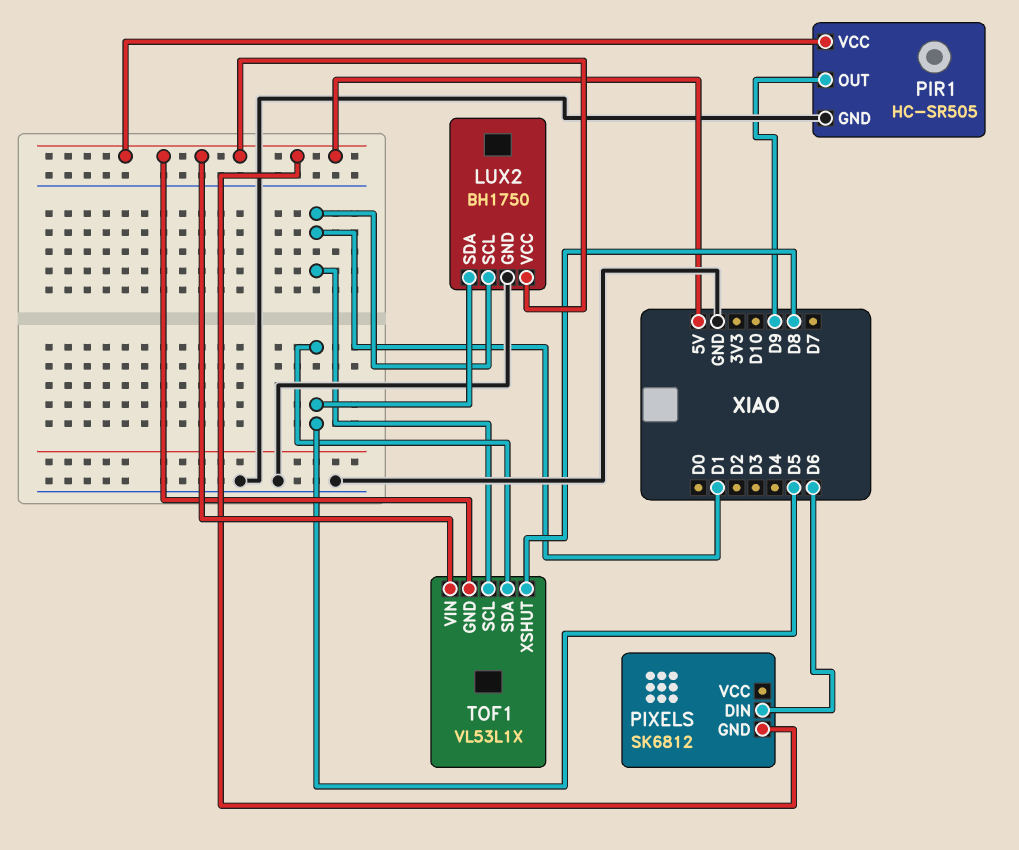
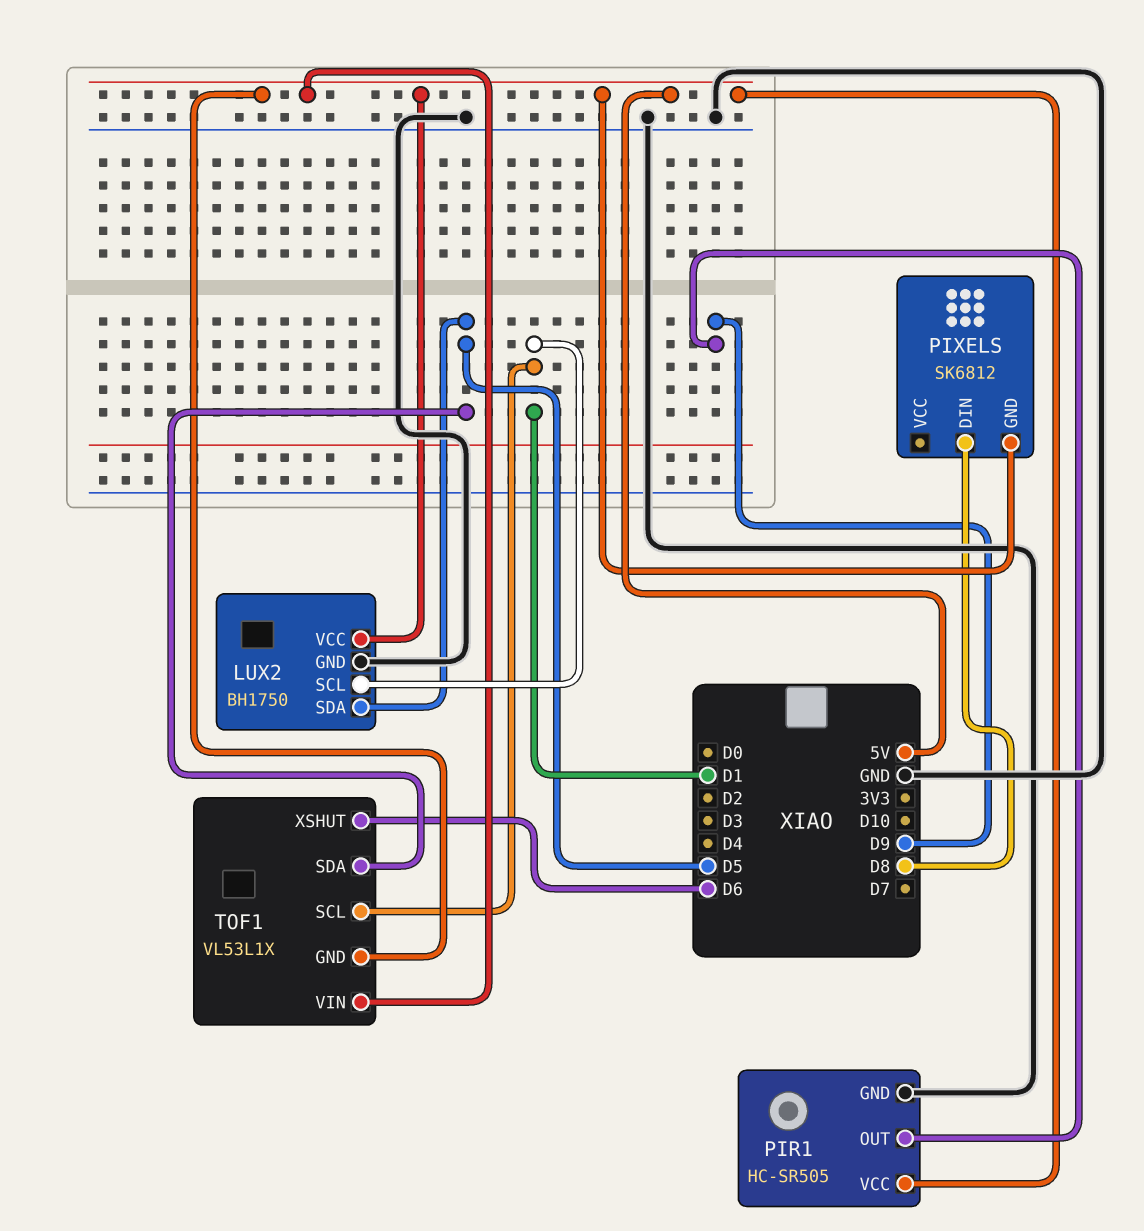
PIXELS pin DIN: D6 -> D8
TOF1 pin XSHUT: D8 -> D6

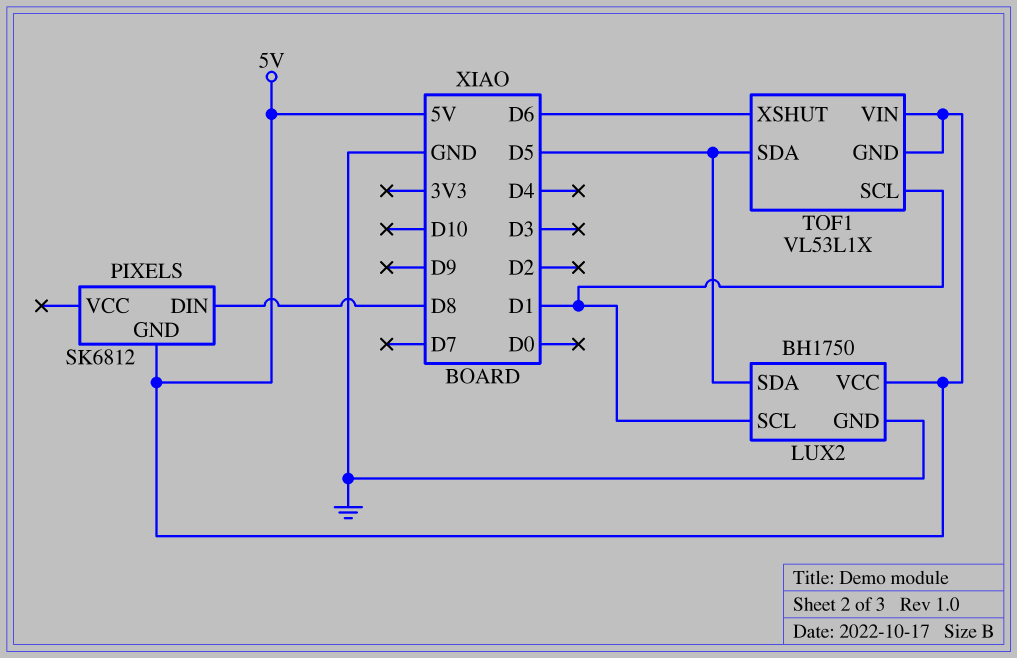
PIR1: HC-SR505 -> none
PIR1 pin GND: GND -> none
PIR1 pin OUT: D9 -> none
PIR1 pin VCC: 5V -> none

